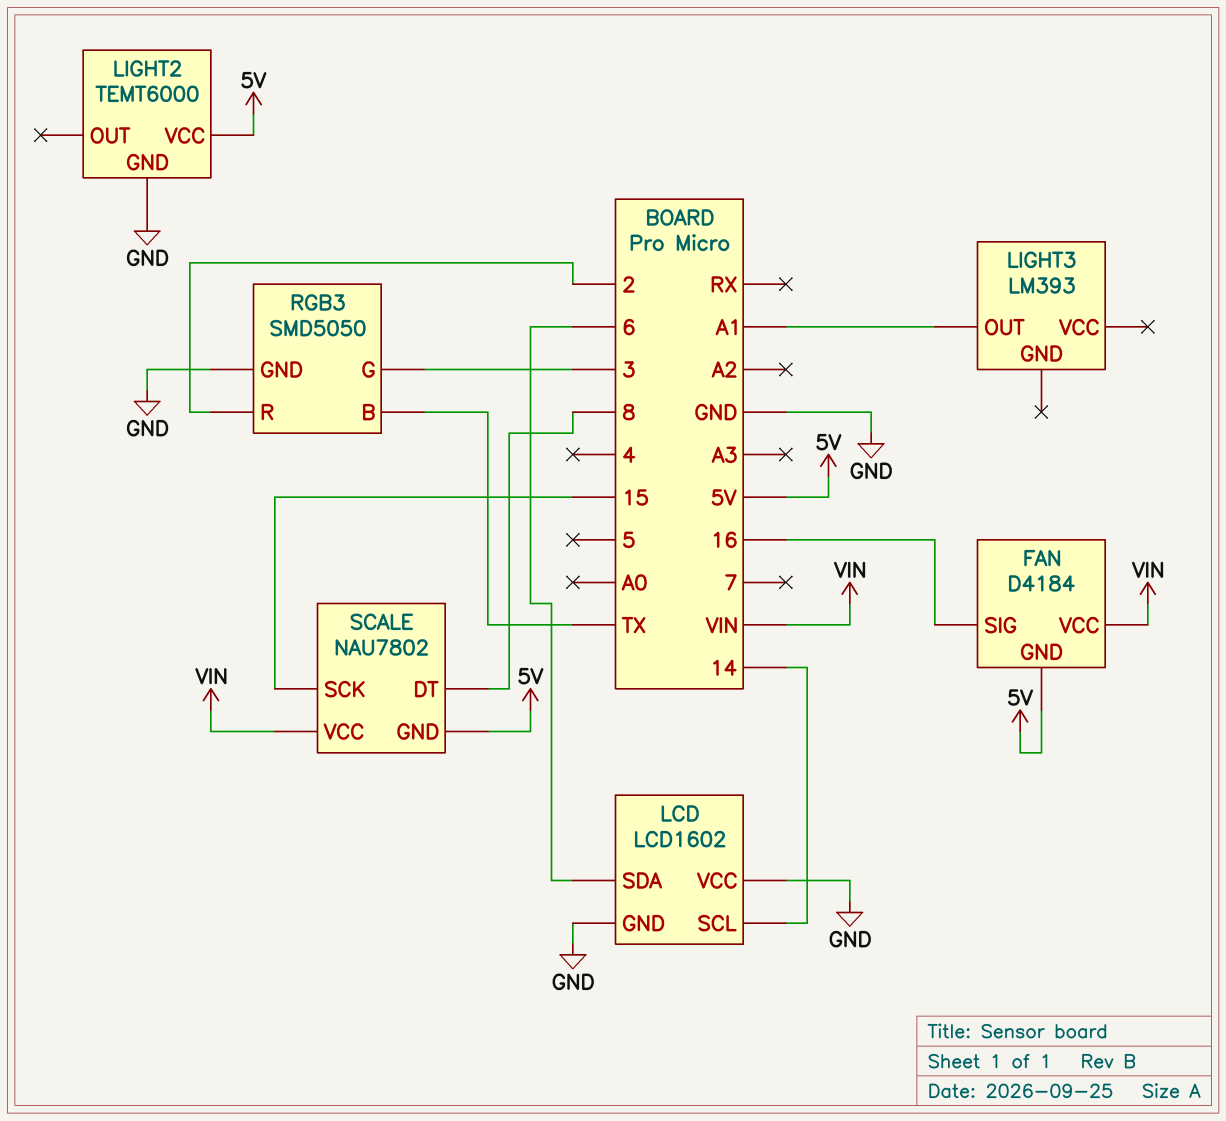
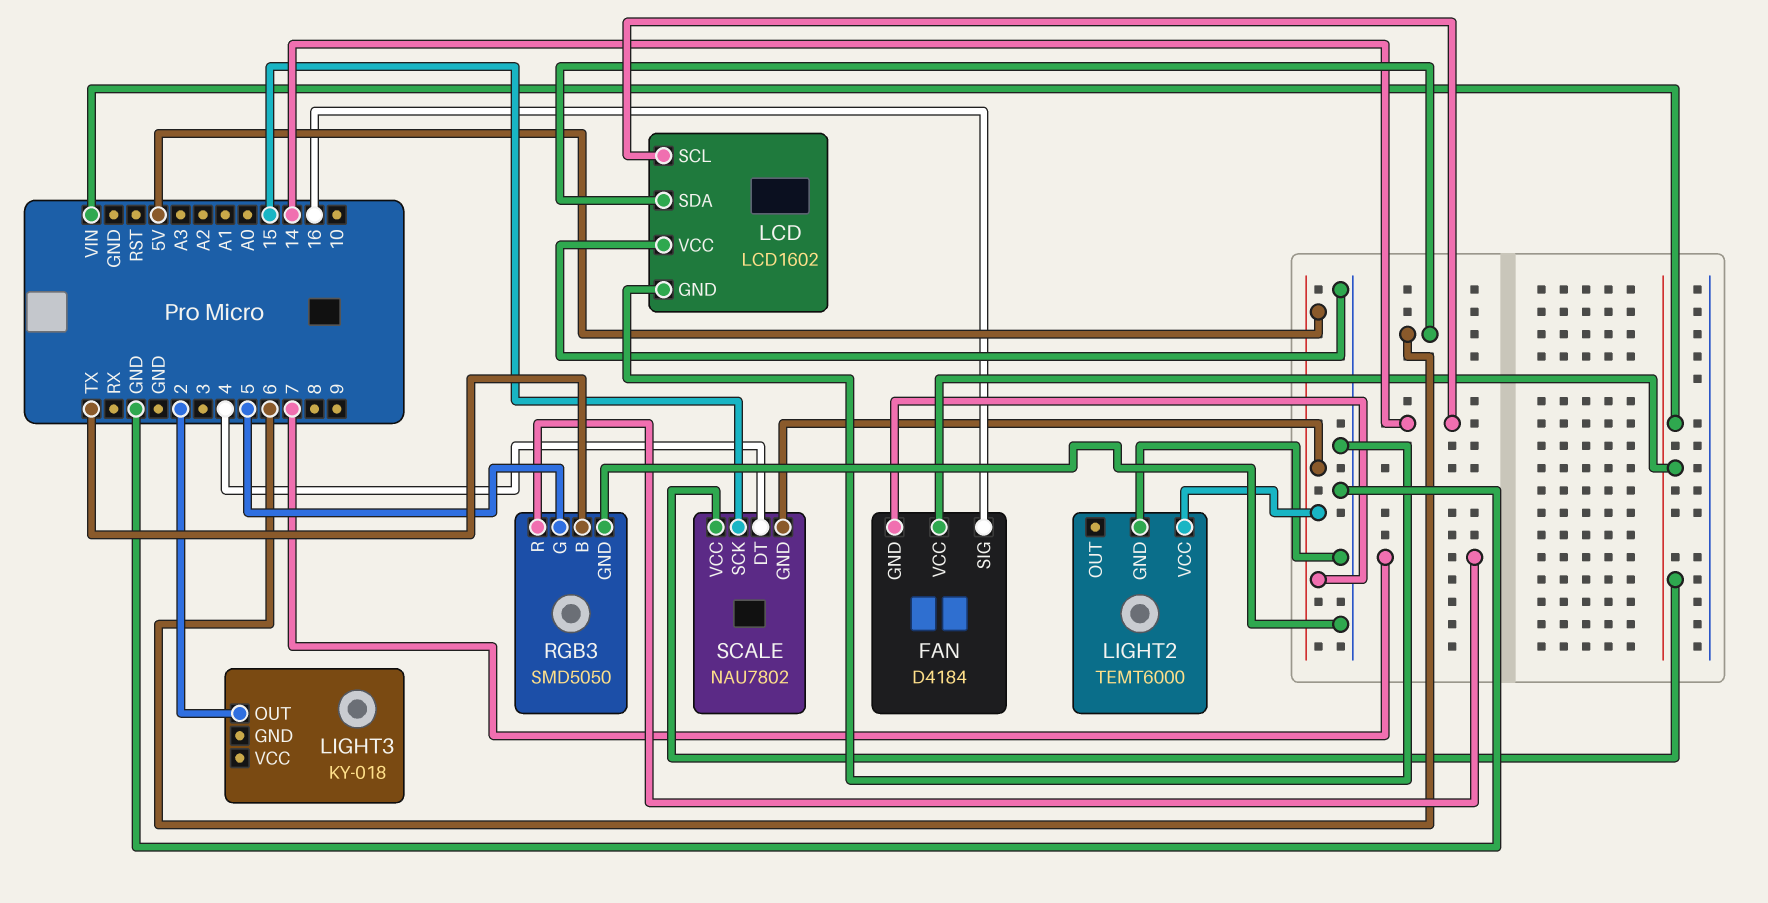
LIGHT3: LM393 -> KY-018
LIGHT3 pin OUT: A1 -> 2
RGB3 pin G: 3 -> 5
RGB3 pin R: 2 -> 7
SCALE pin DT: 8 -> 4

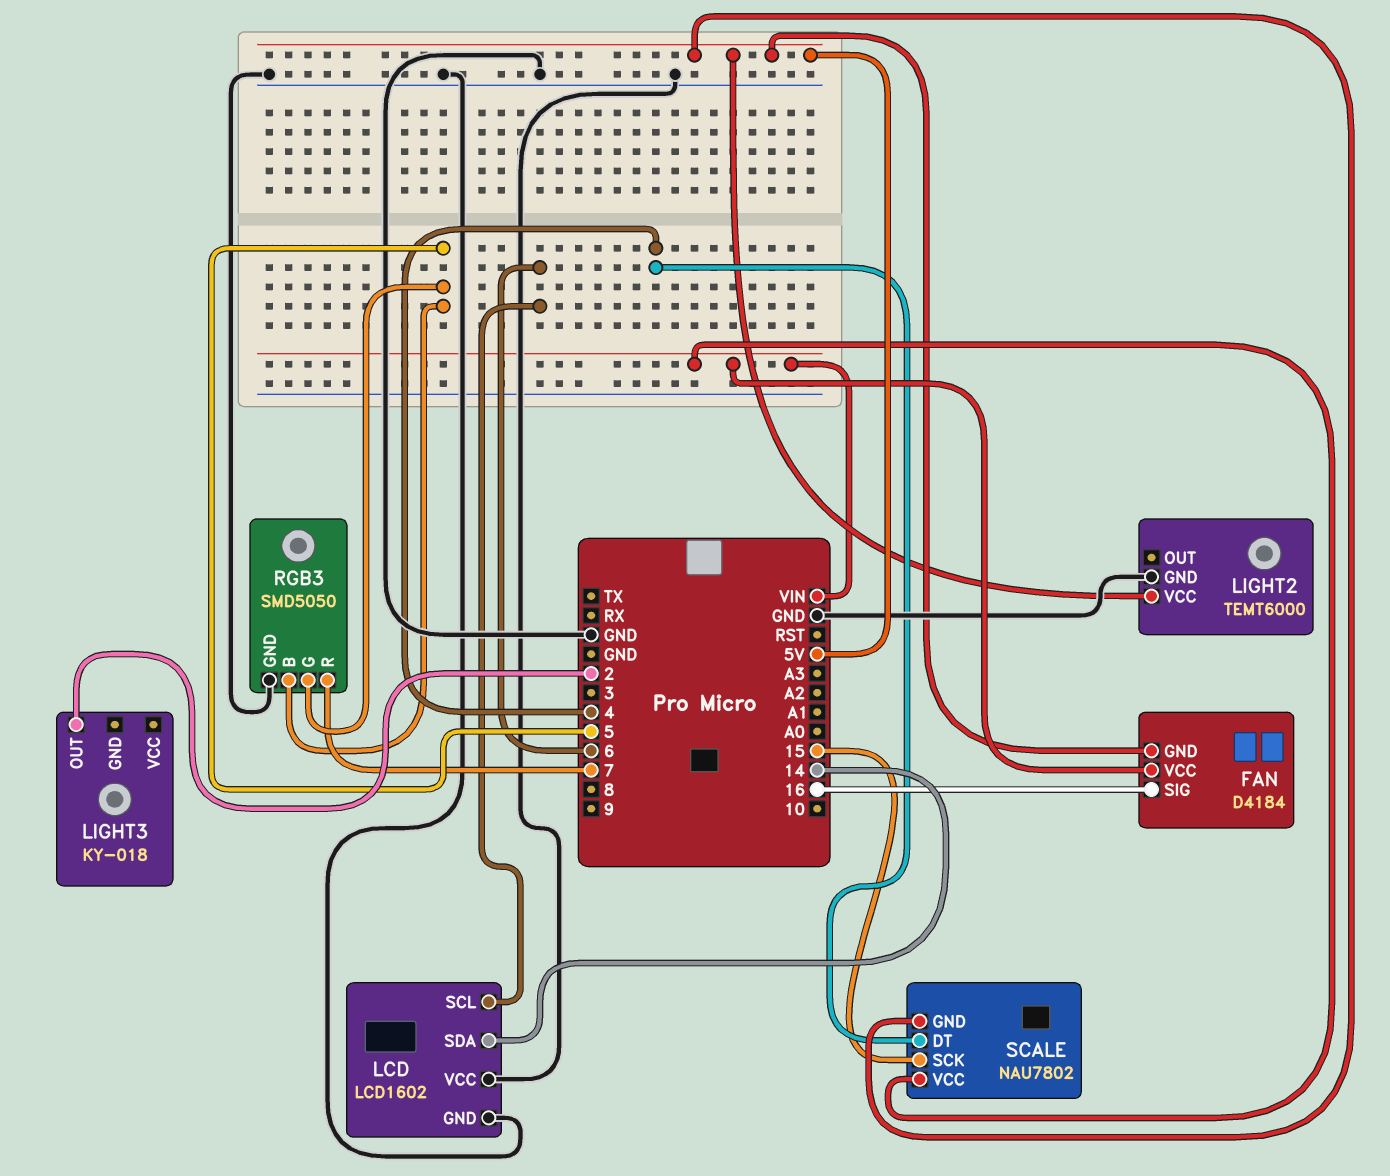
LCD pin SCL: 14 -> 6
LCD pin SDA: 6 -> 14
RGB3 pin B: TX -> 5

